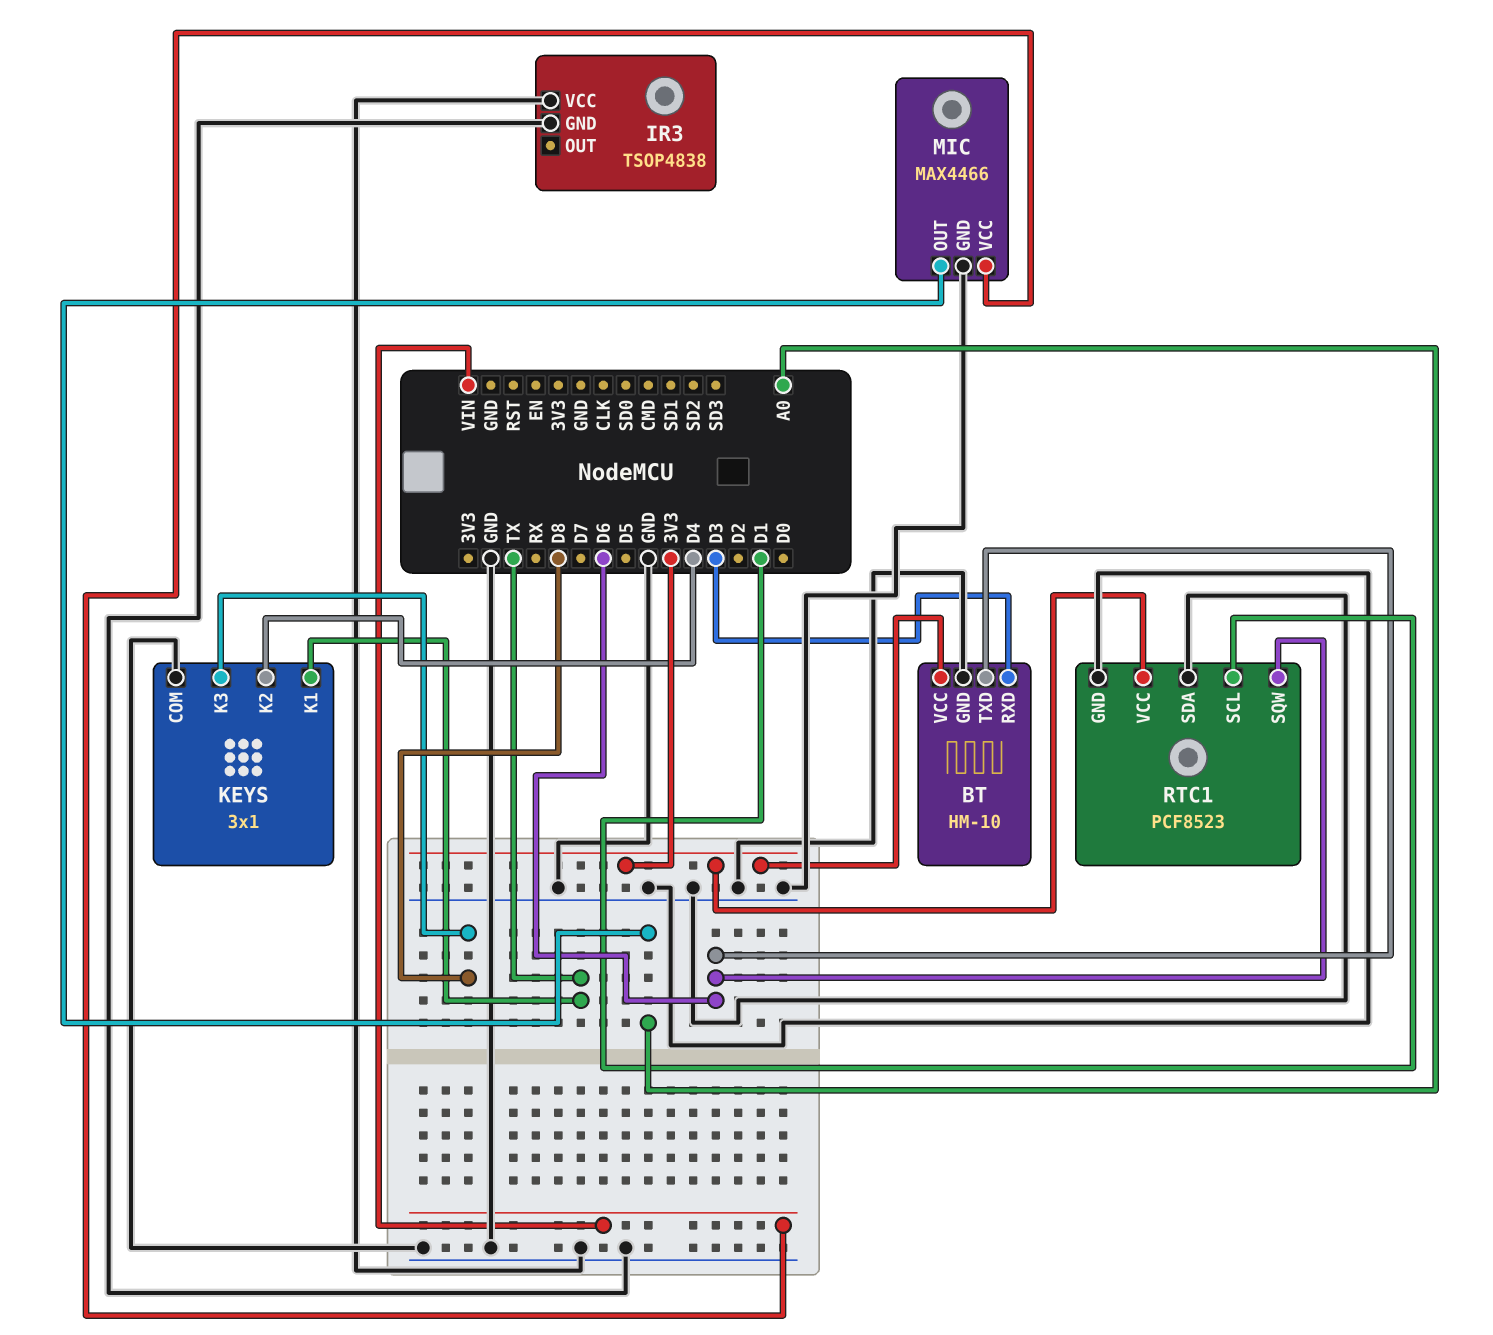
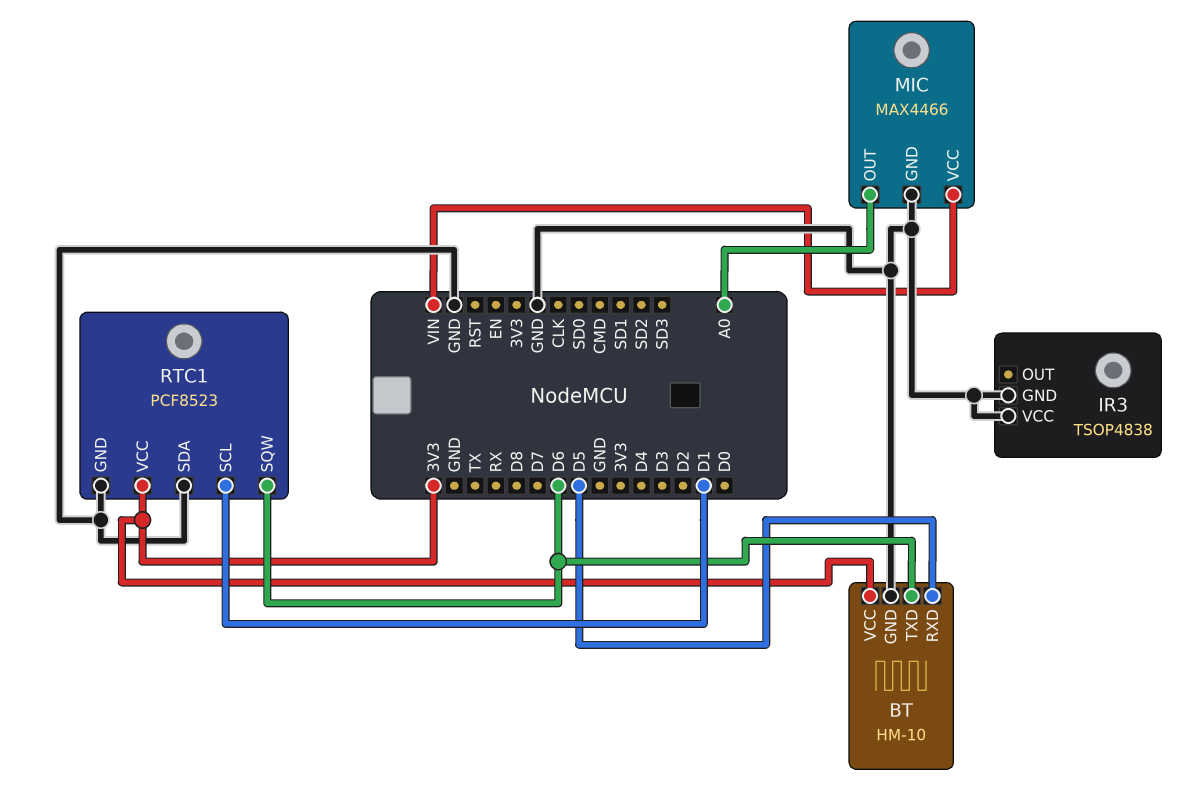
BT pin RXD: D3 -> D5
KEYS: 3x1 -> none
KEYS pin COM: GND -> none
KEYS pin K1: TX -> none
KEYS pin K2: D4 -> none
KEYS pin K3: D8 -> none

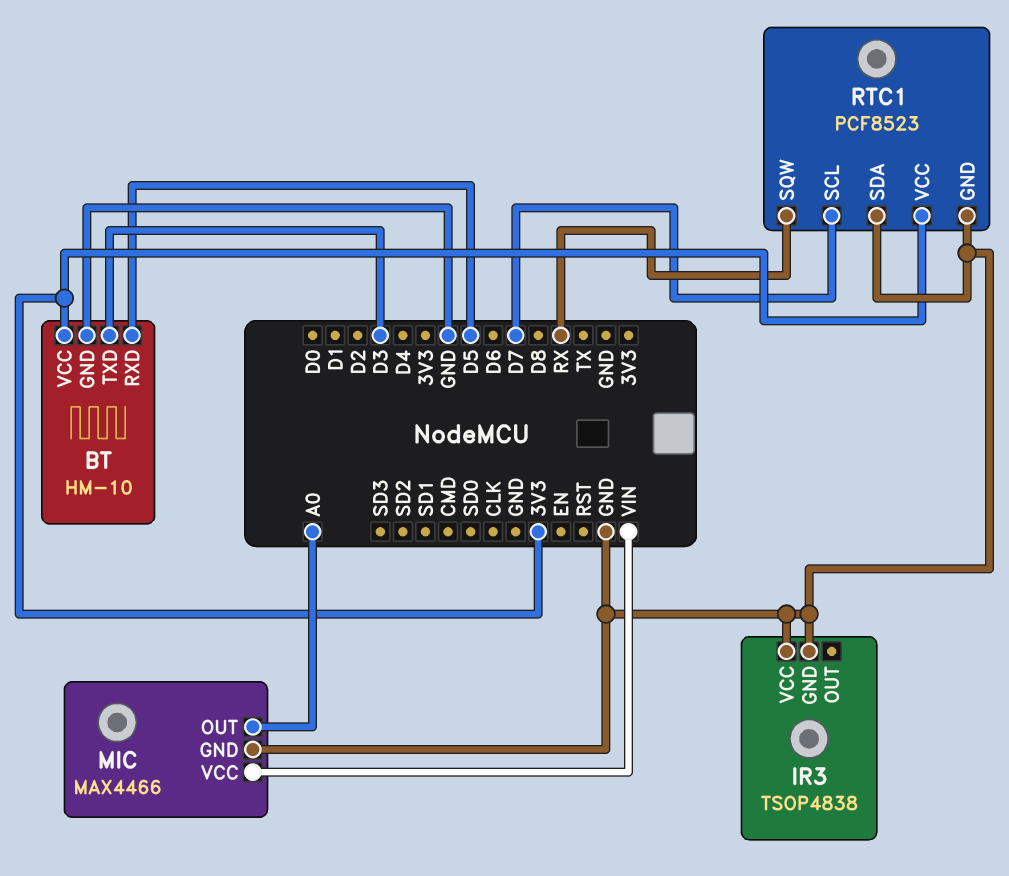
BT pin TXD: D6 -> D3
RTC1 pin SCL: D1 -> D7
RTC1 pin SQW: D6 -> RX

